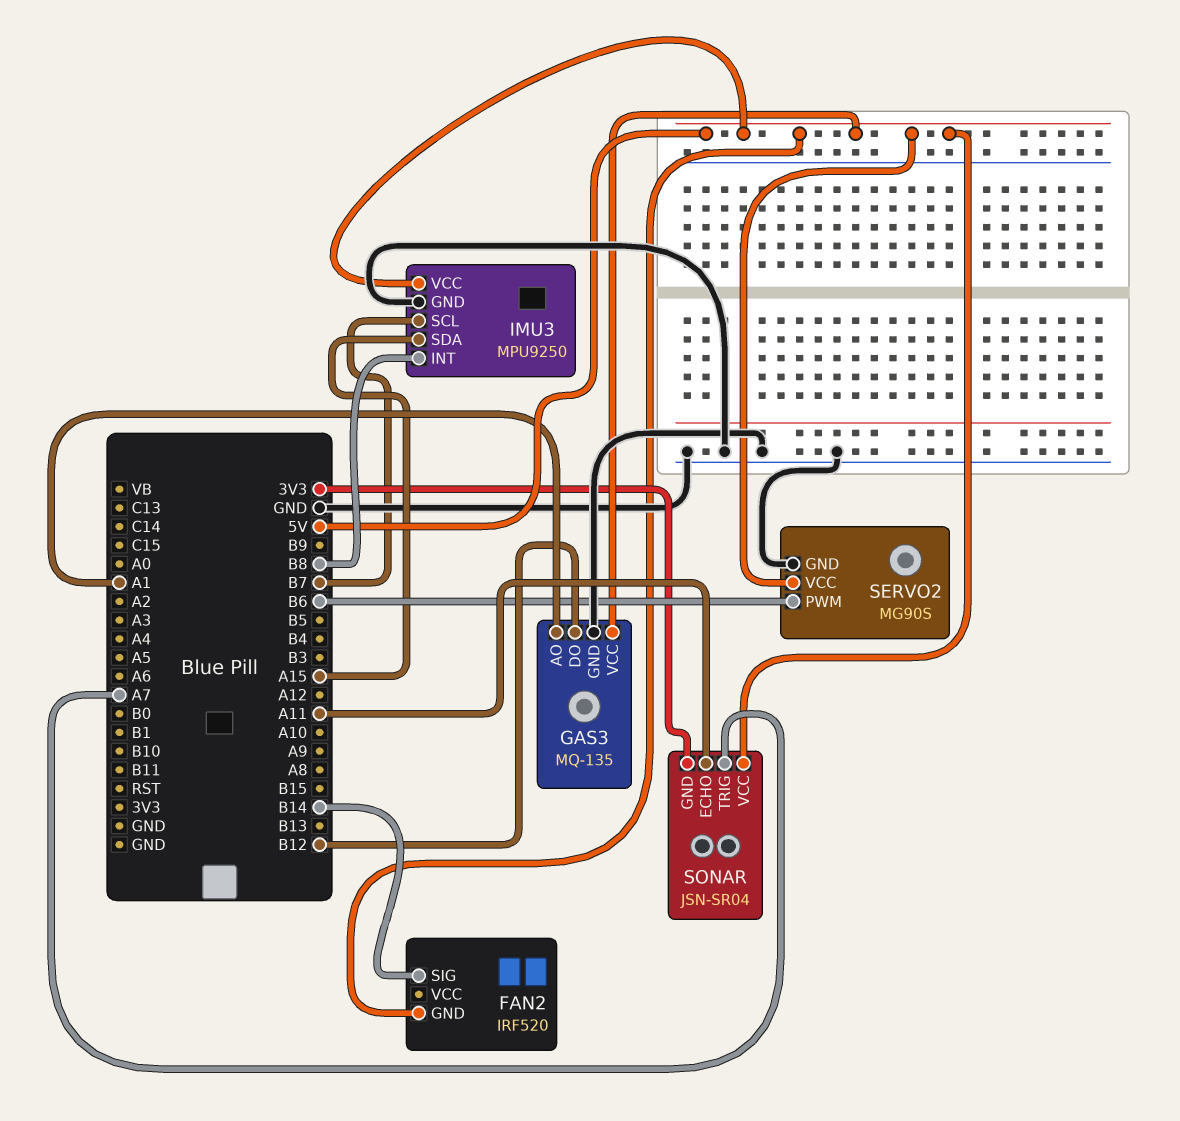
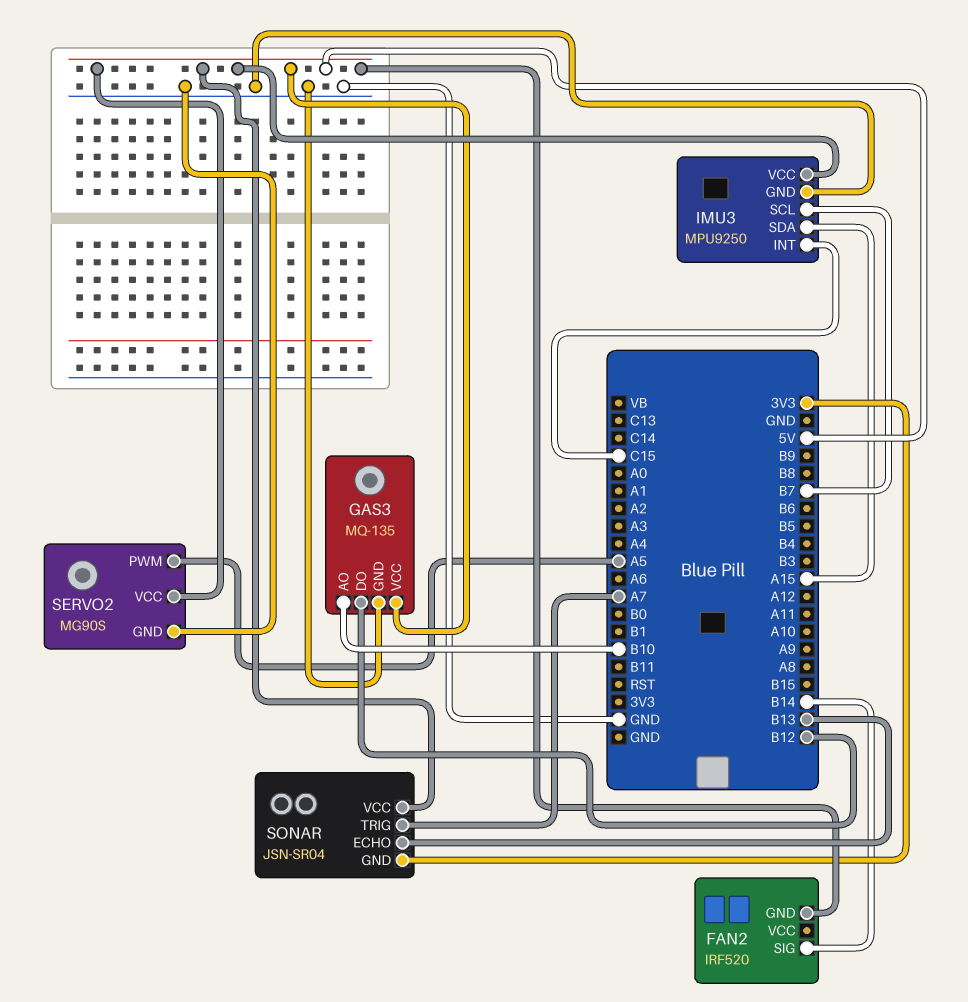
GAS3 pin AO: A1 -> B10
IMU3 pin INT: B8 -> C15
SERVO2 pin PWM: B6 -> A5
SONAR pin ECHO: A11 -> B13

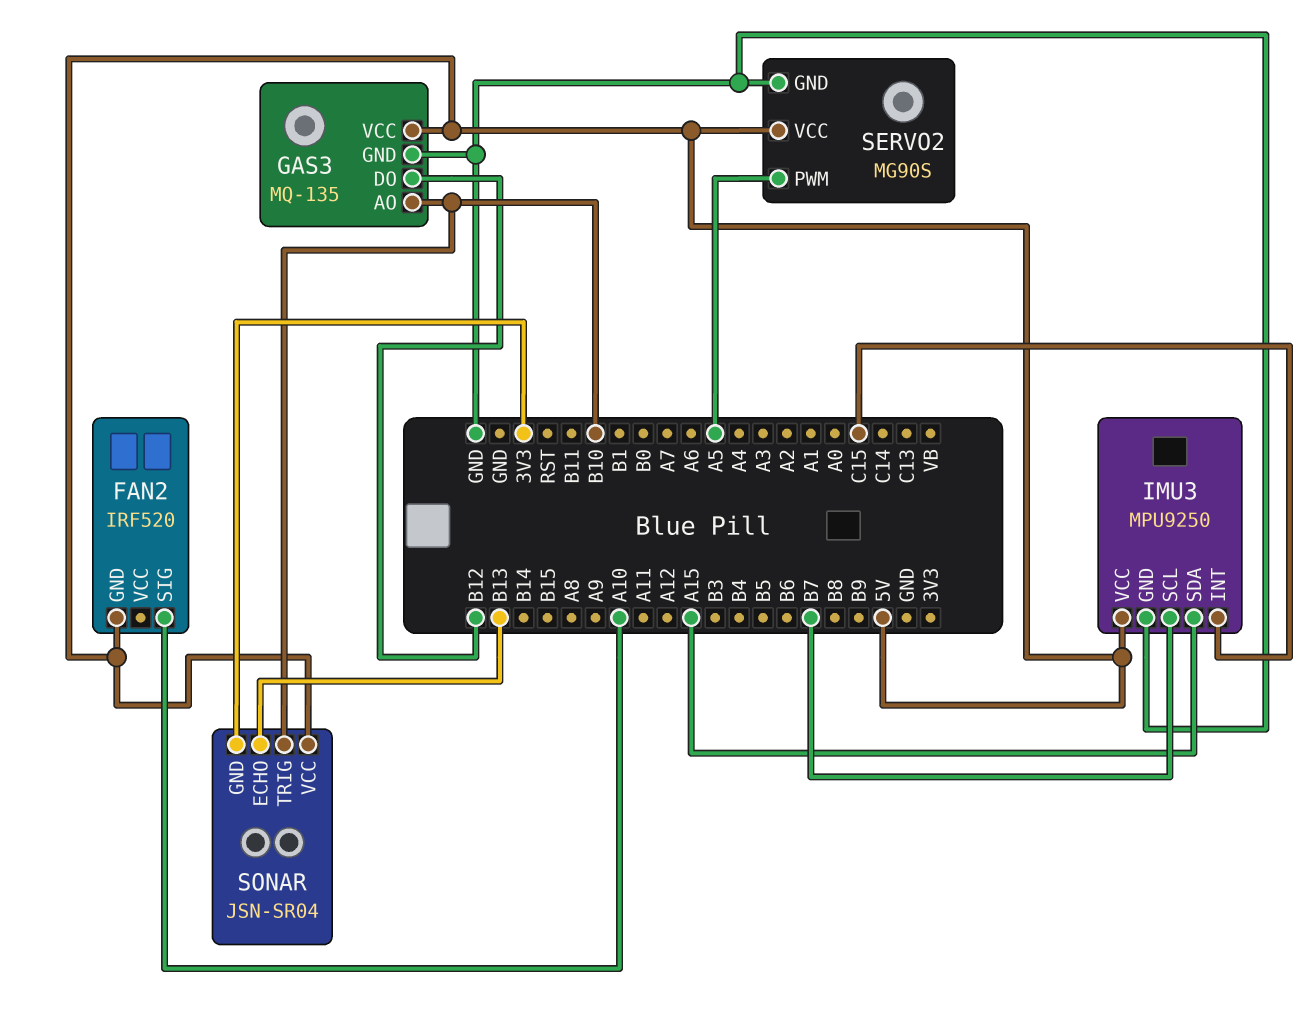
FAN2 pin SIG: B14 -> A10
SONAR pin TRIG: A7 -> B10

